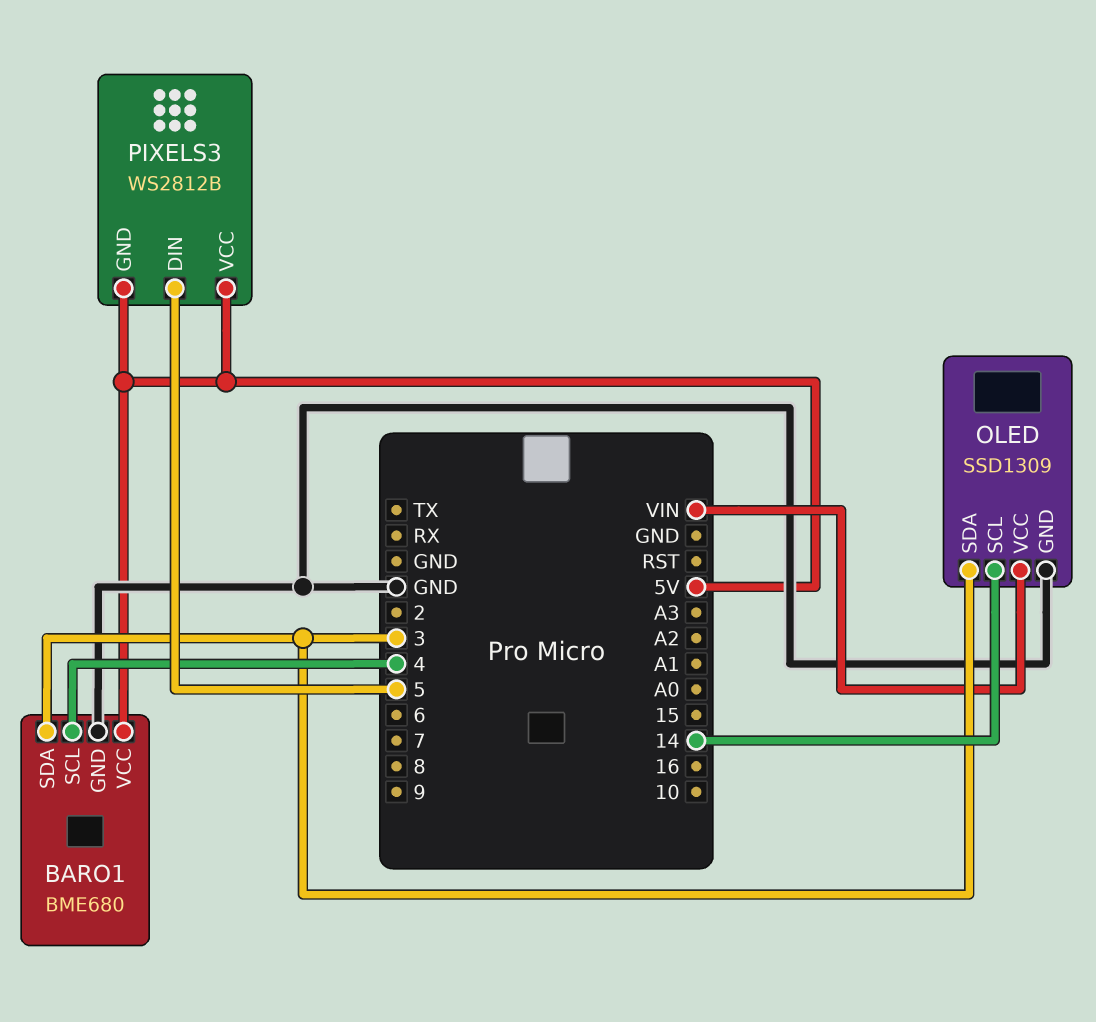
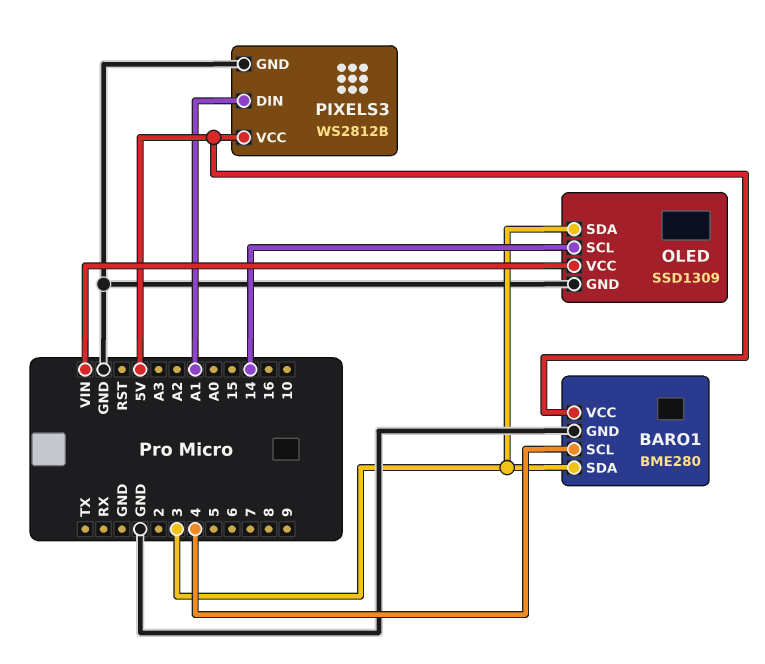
BARO1: BME680 -> BME280
PIXELS3 pin DIN: 5 -> A1
PIXELS3 pin GND: 5V -> GND

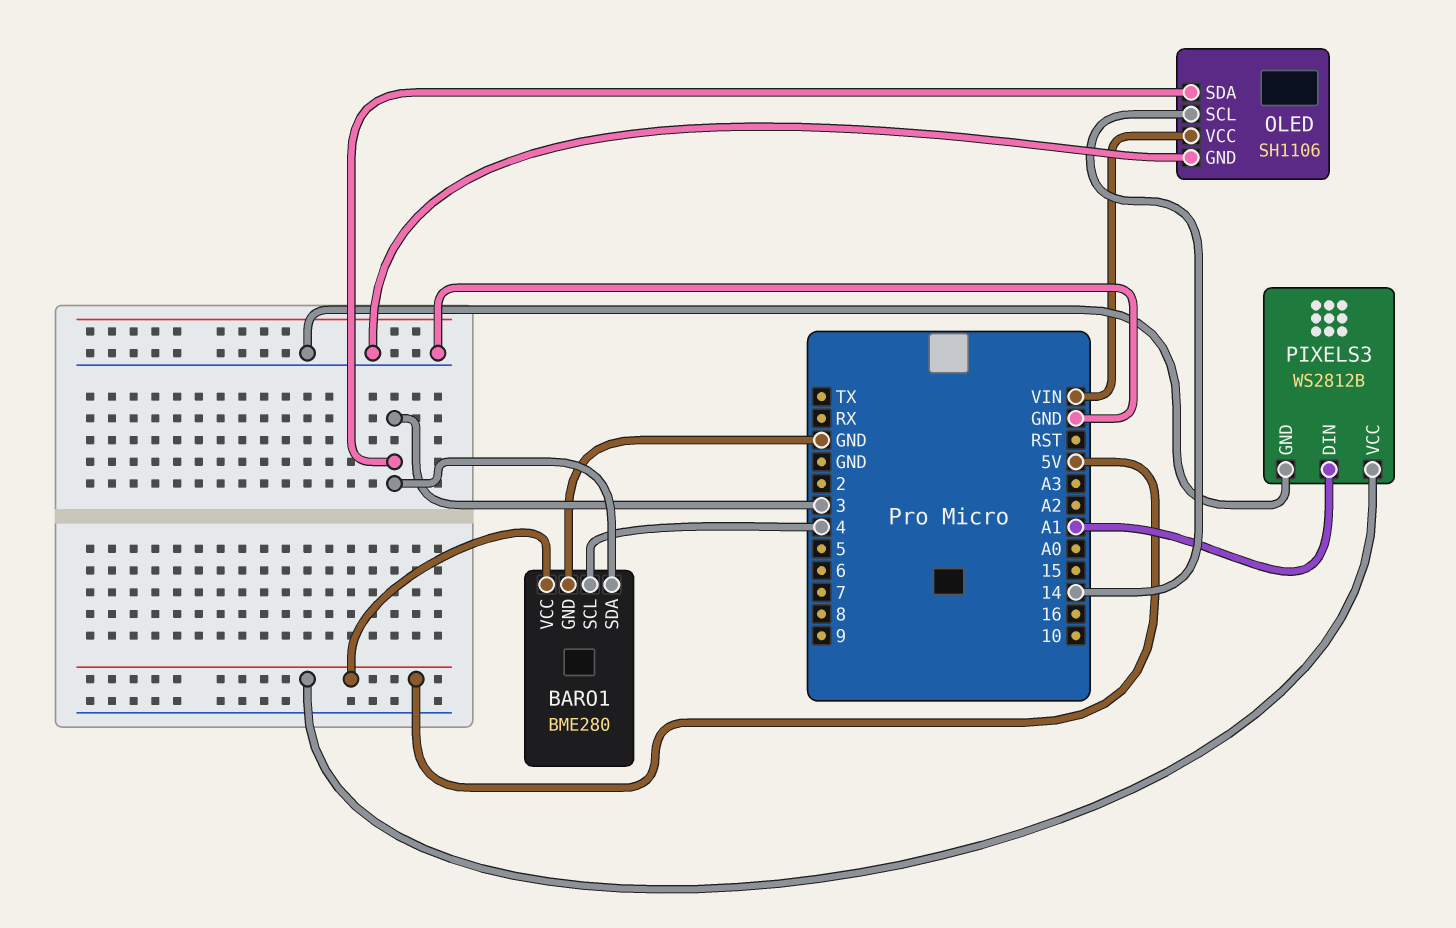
OLED: SSD1309 -> SH1106

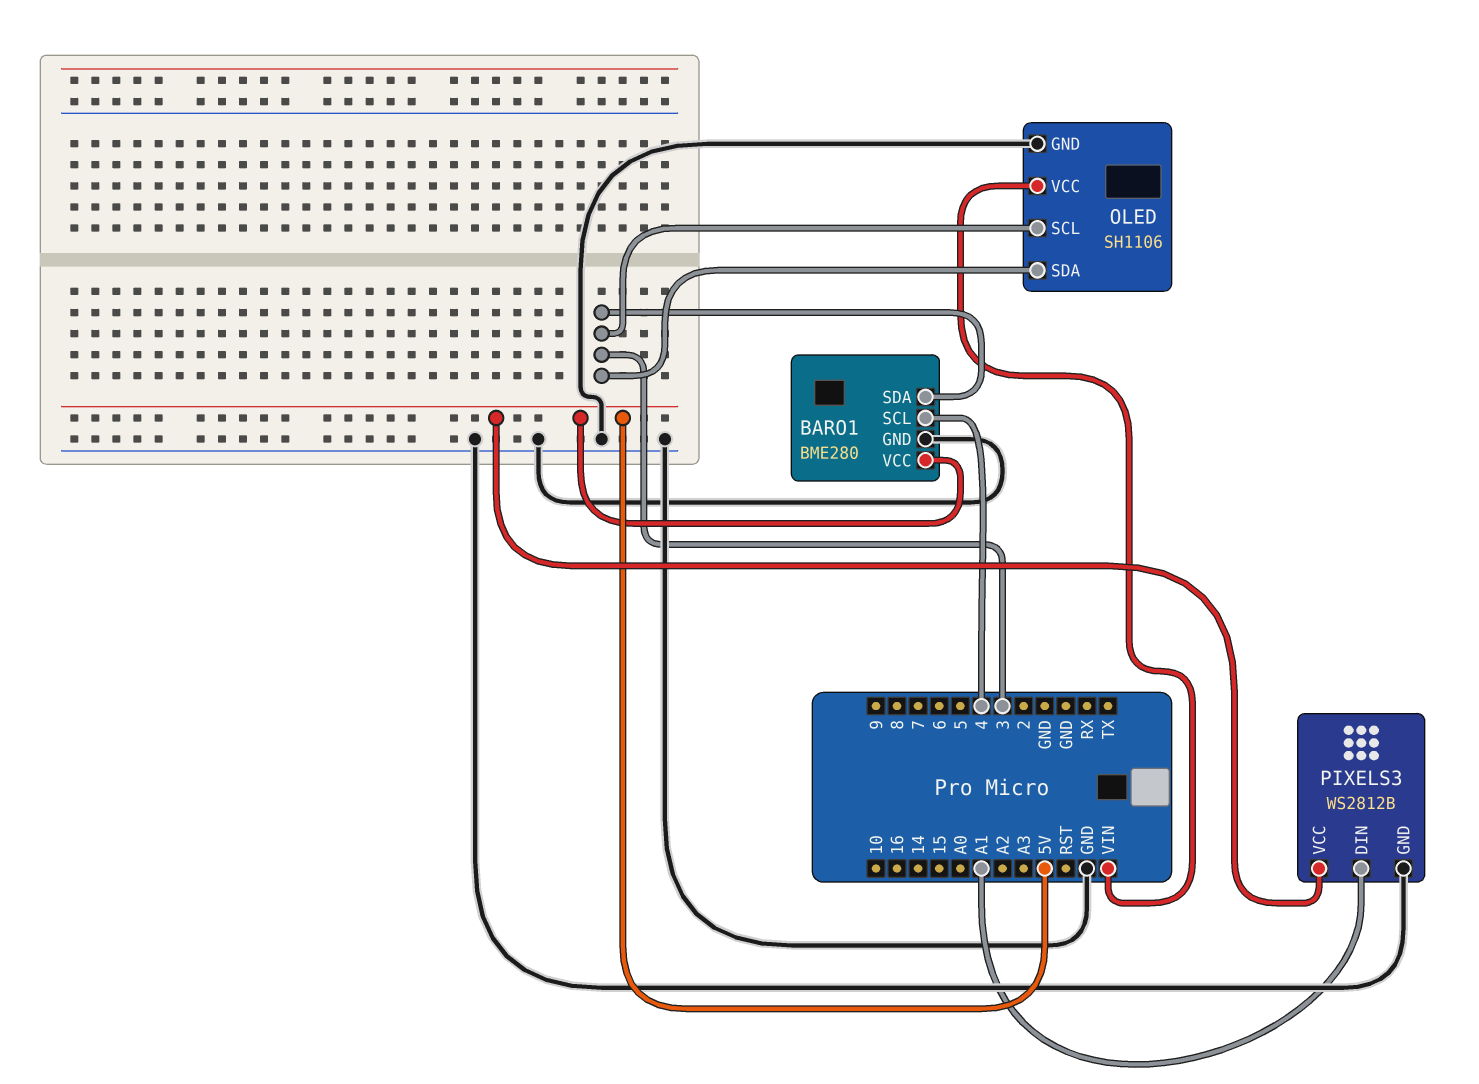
OLED pin SCL: 14 -> 3

